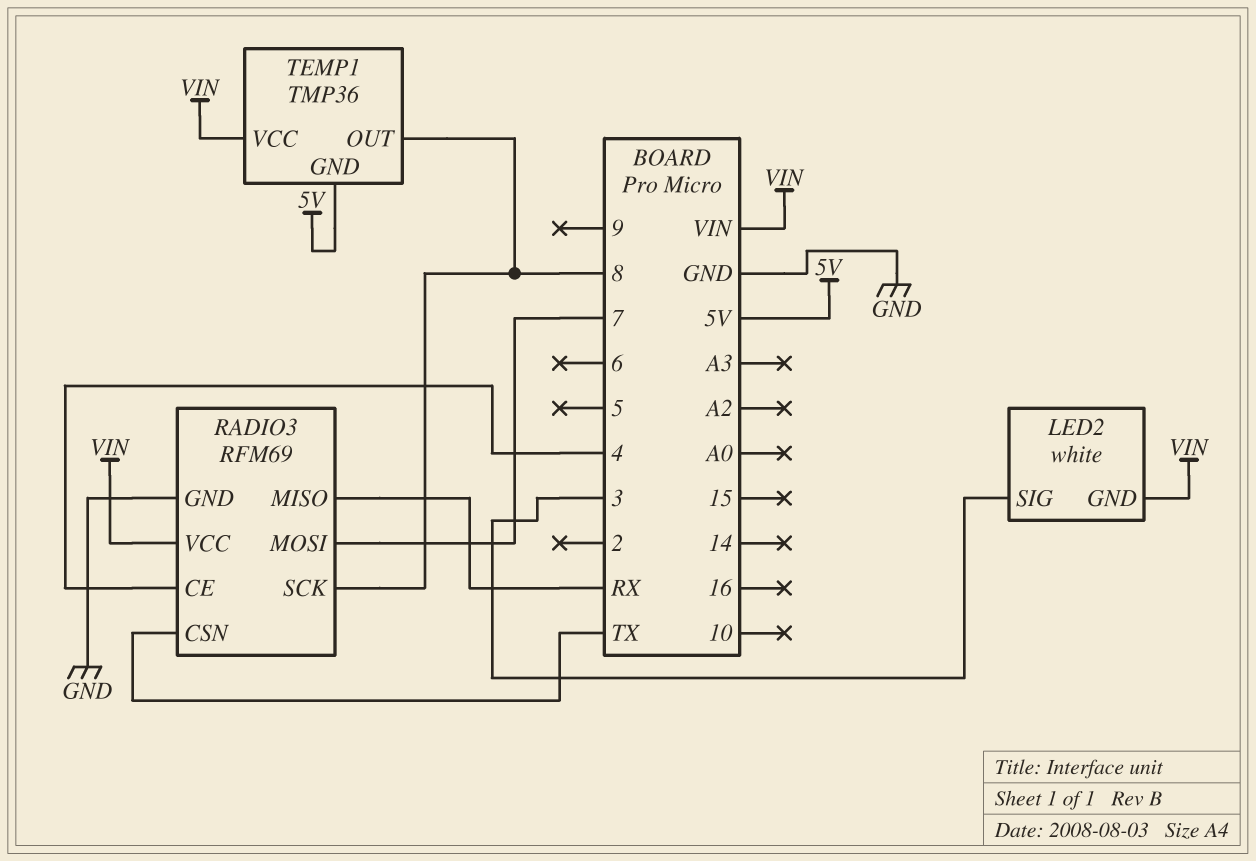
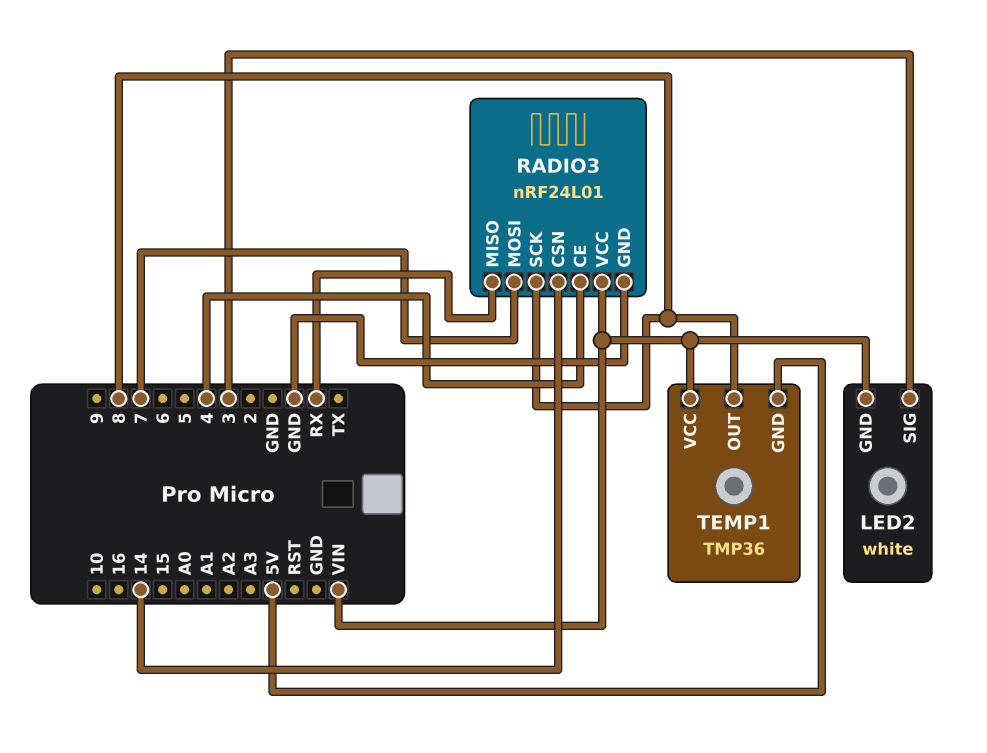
RADIO3: RFM69 -> nRF24L01
RADIO3 pin CSN: TX -> 14

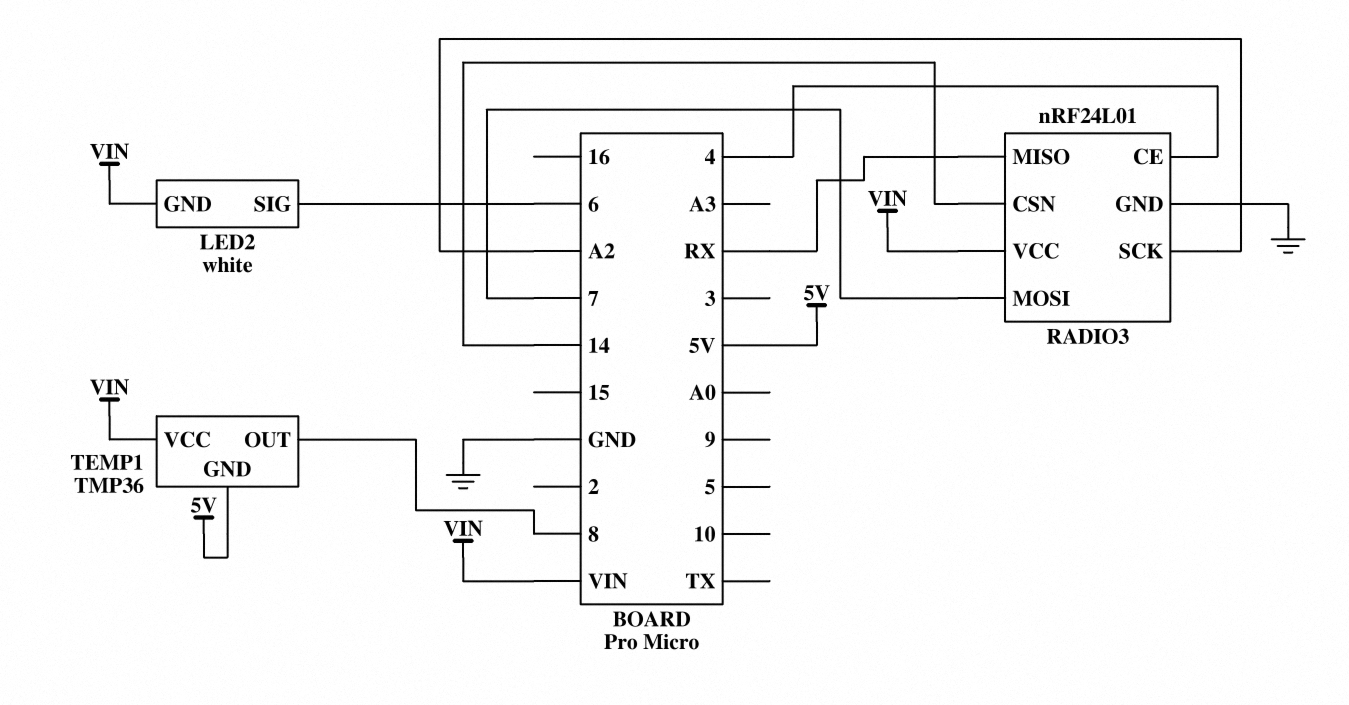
LED2 pin SIG: 3 -> 6
RADIO3 pin SCK: 8 -> A2

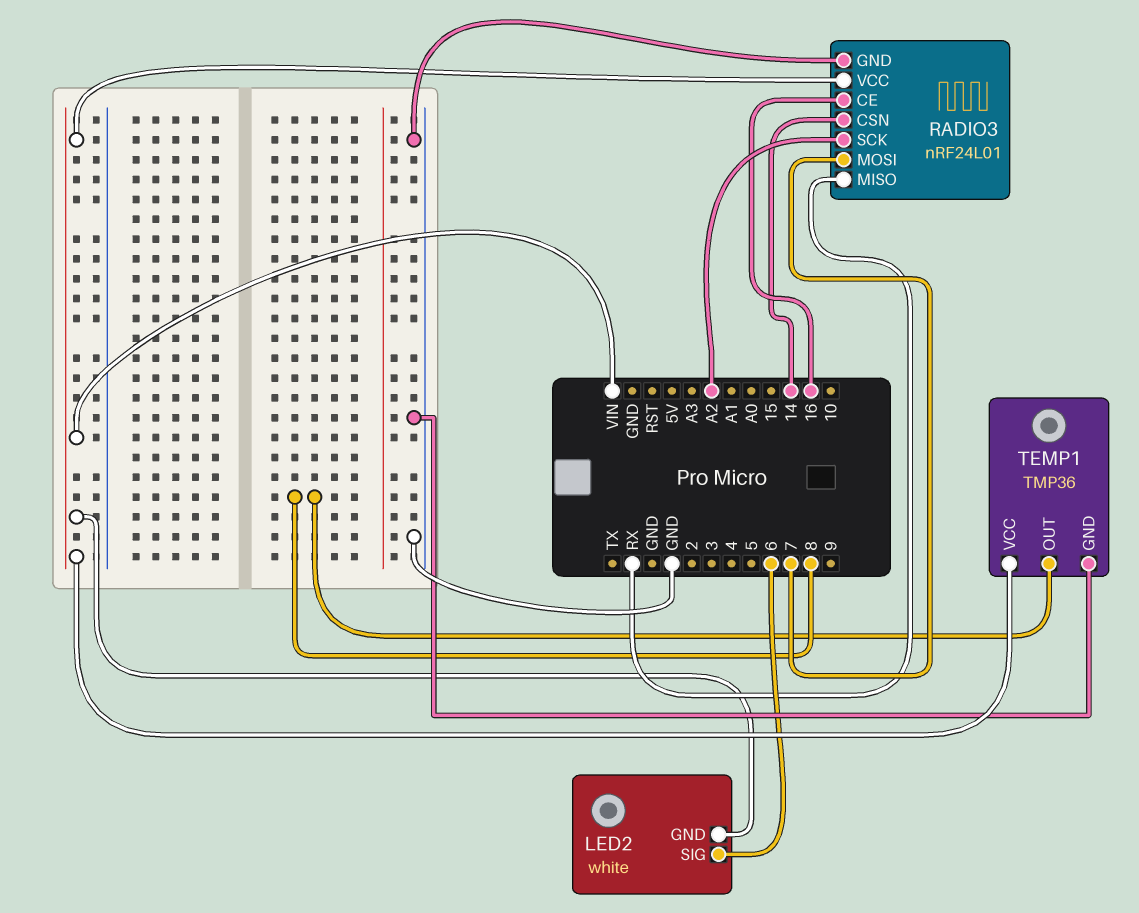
RADIO3 pin CE: 4 -> 16
TEMP1 pin GND: 5V -> GND

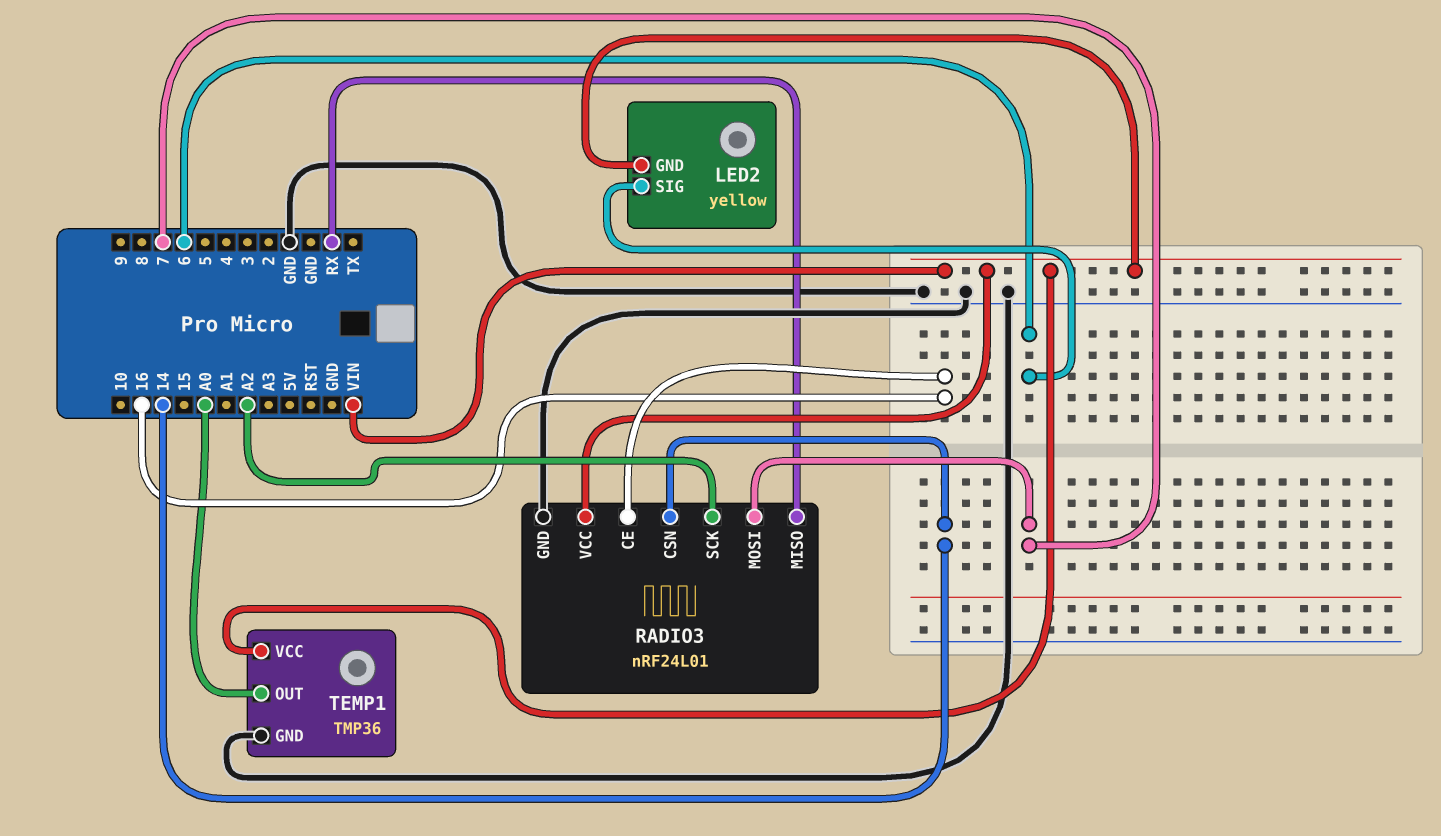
LED2: white -> yellow
TEMP1 pin OUT: 8 -> A0

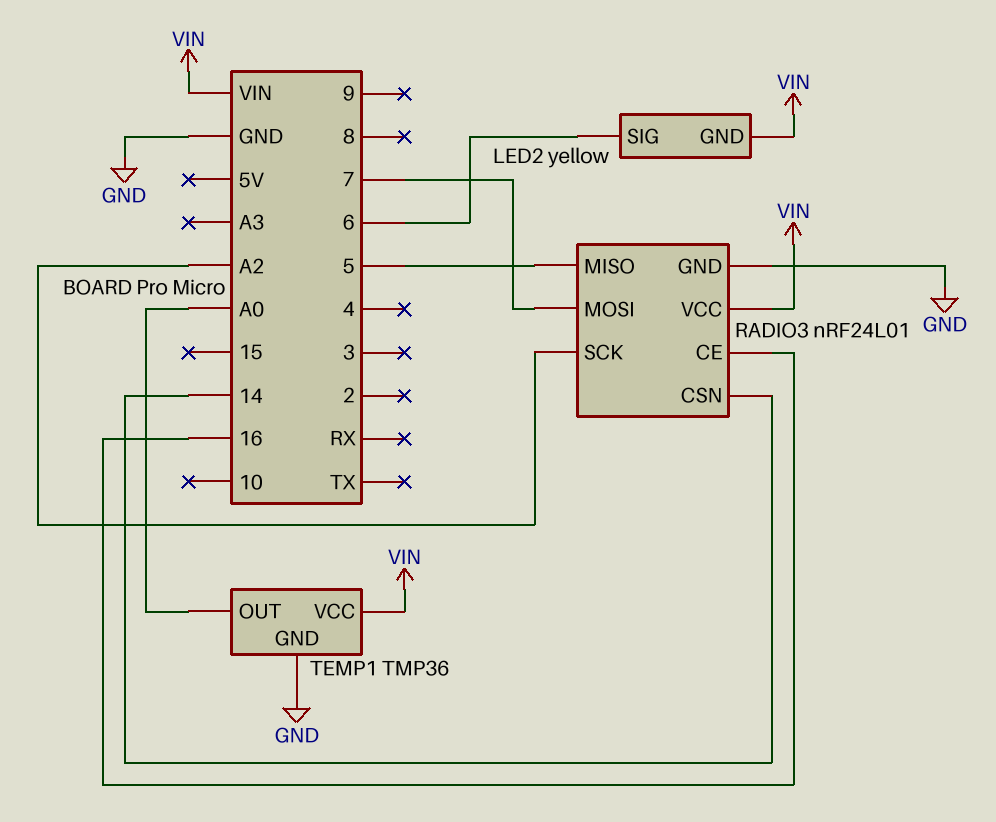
RADIO3 pin MISO: RX -> 5

